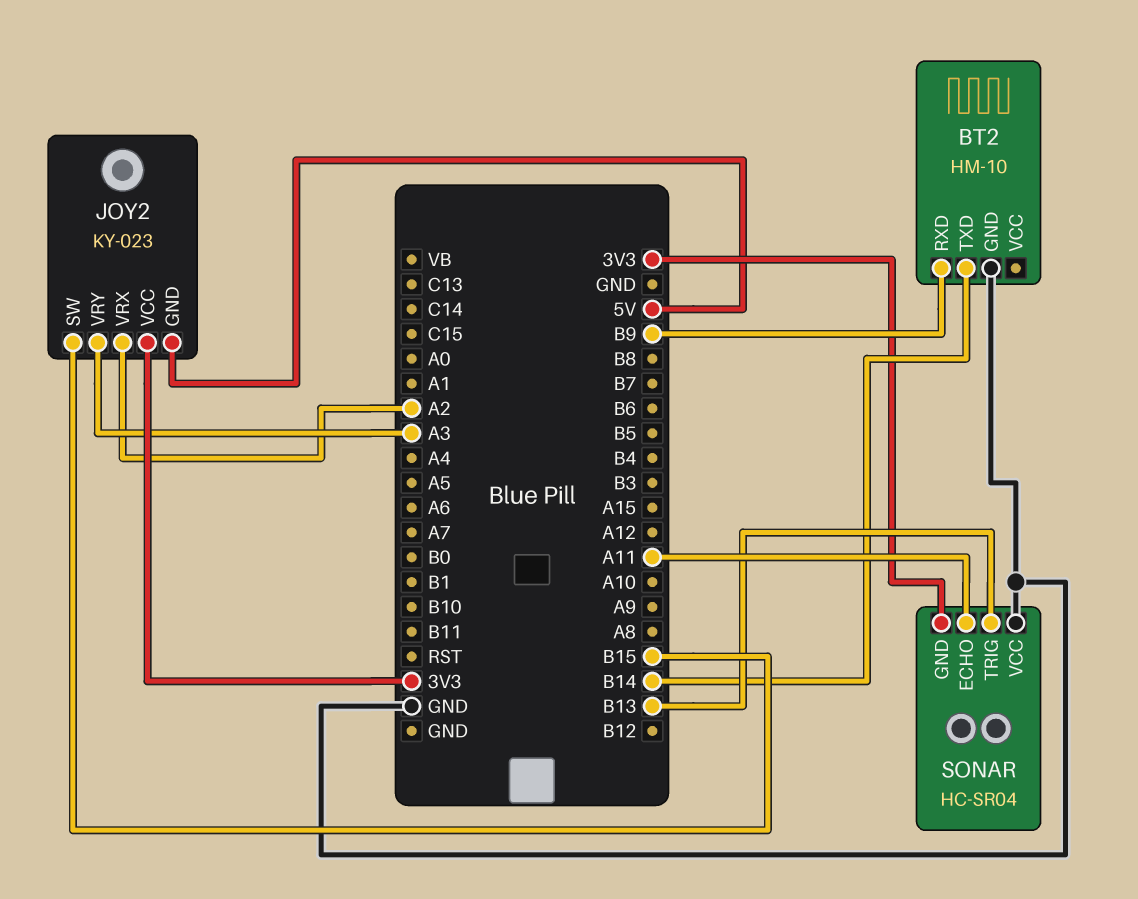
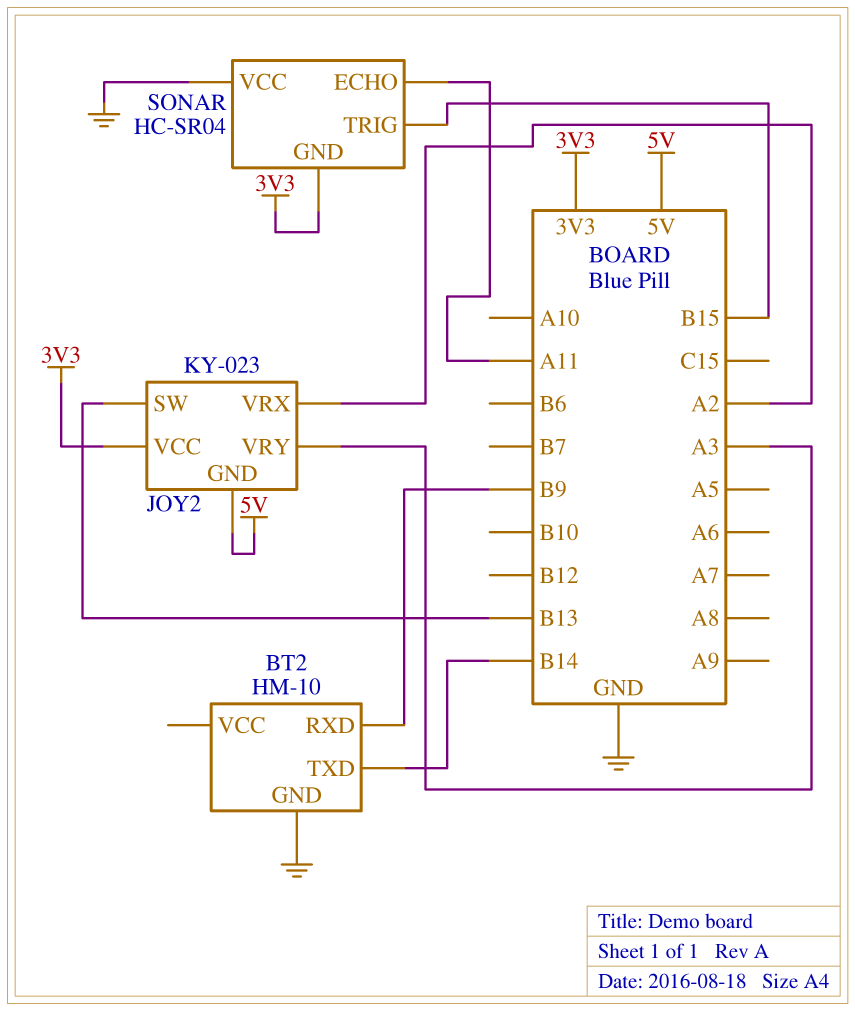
JOY2 pin SW: B15 -> B13
SONAR pin TRIG: B13 -> B15

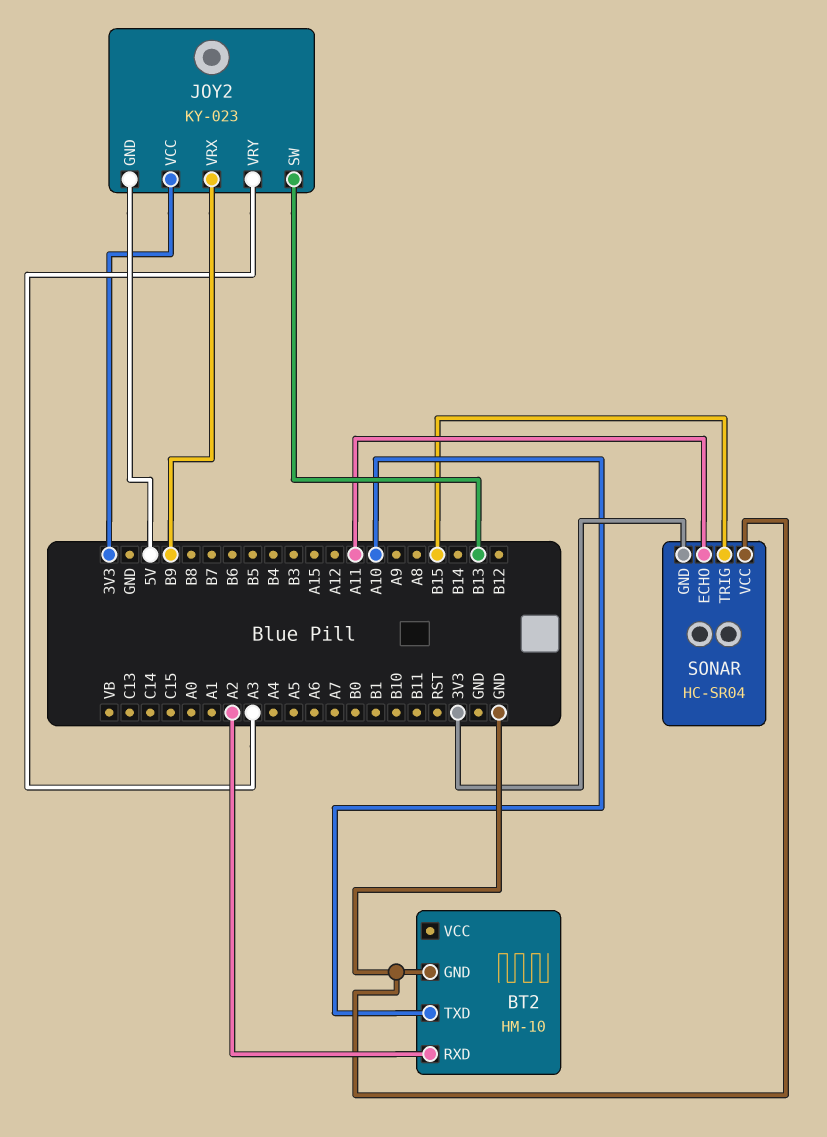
BT2 pin RXD: B9 -> A2
BT2 pin TXD: B14 -> A10
JOY2 pin VRX: A2 -> B9

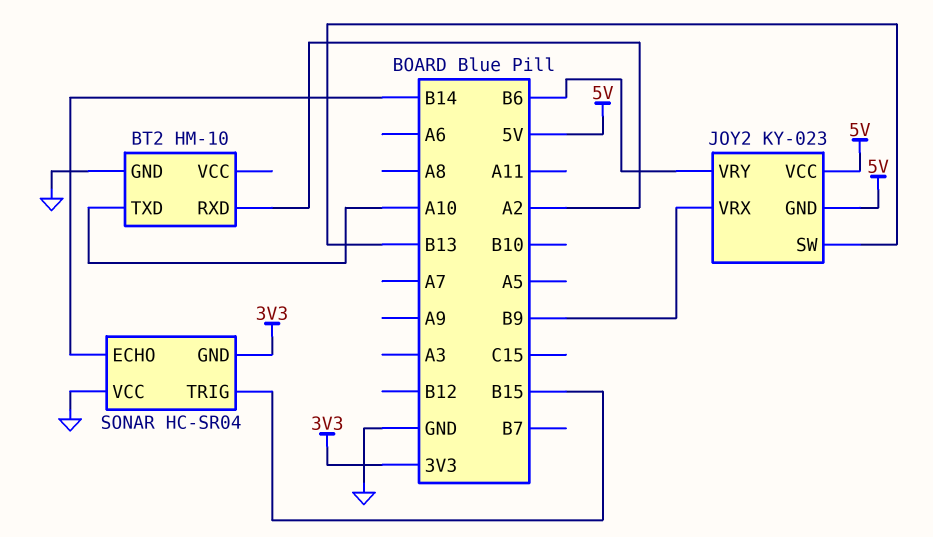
JOY2 pin VCC: 3V3 -> 5V
JOY2 pin VRY: A3 -> B6
SONAR pin ECHO: A11 -> B14

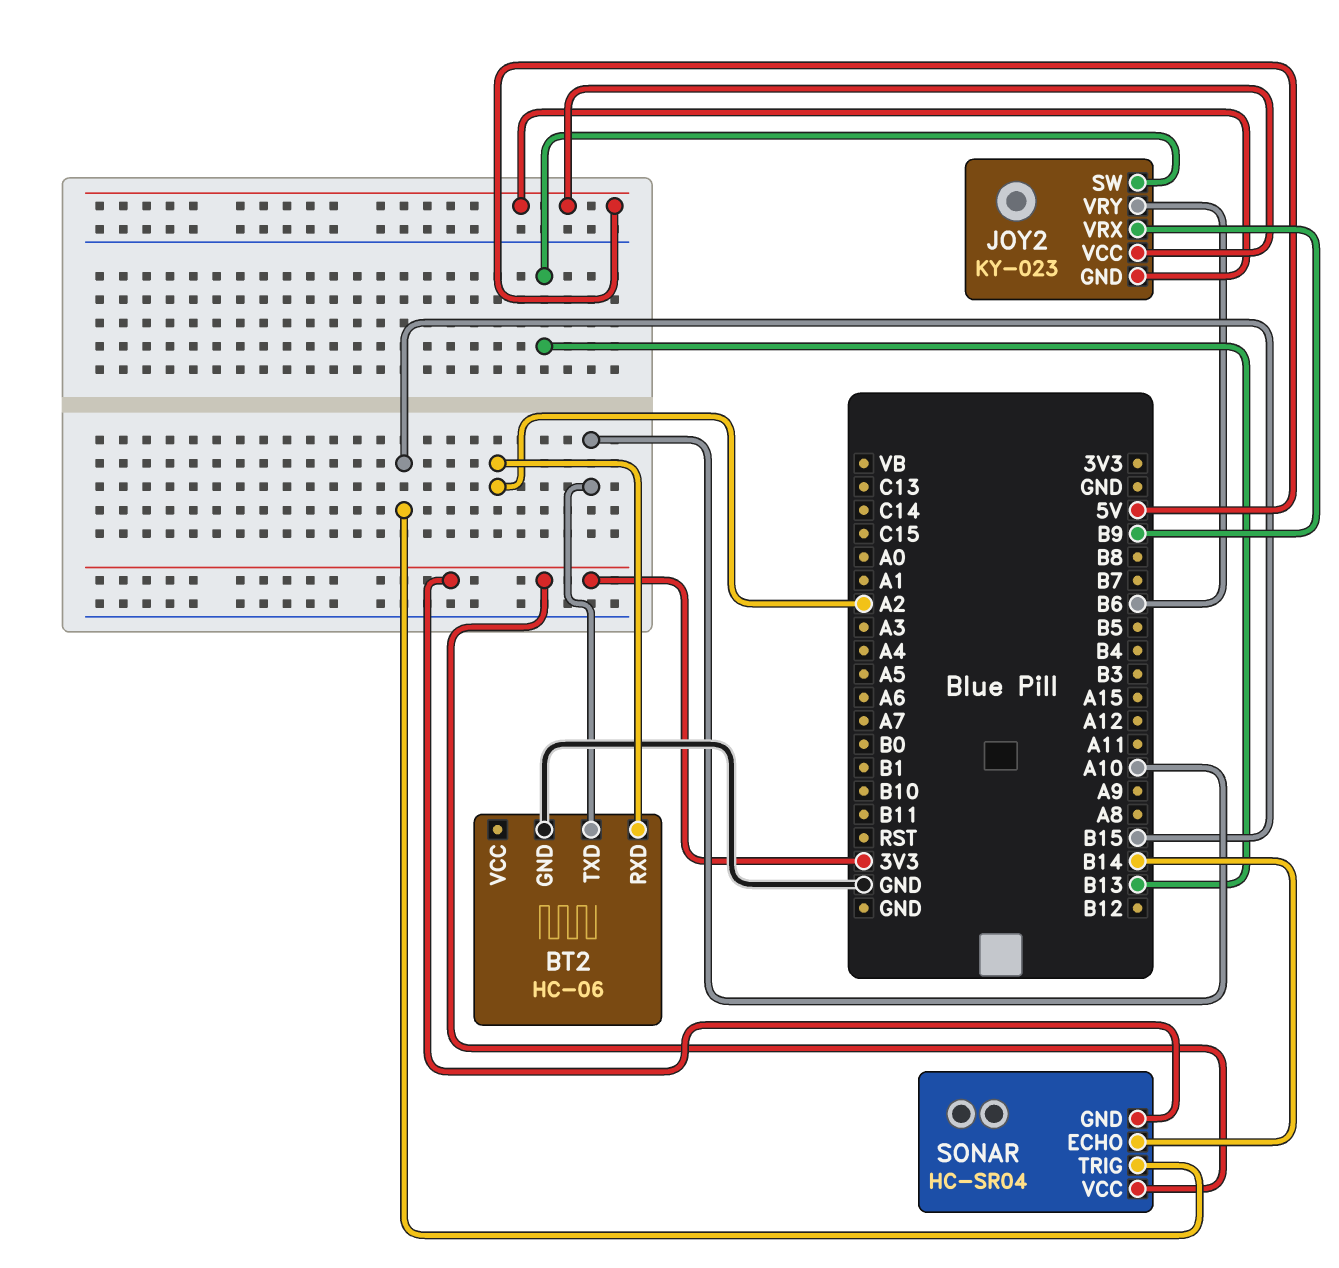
BT2: HM-10 -> HC-06
SONAR pin VCC: GND -> 3V3

